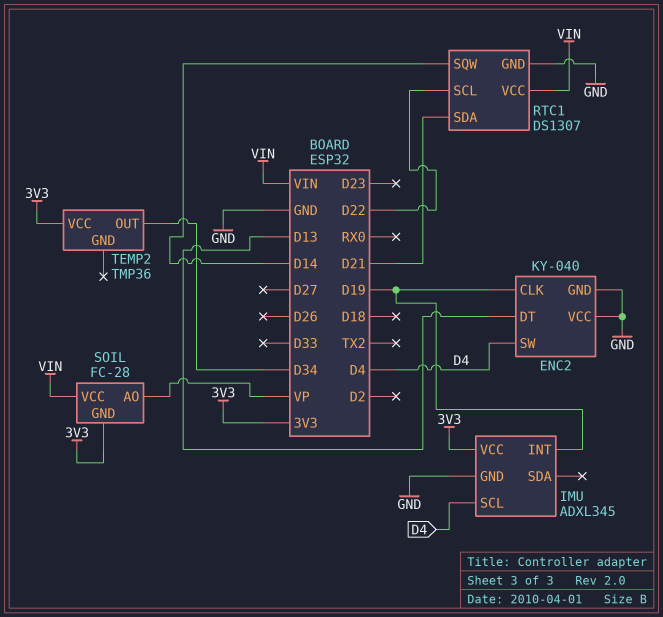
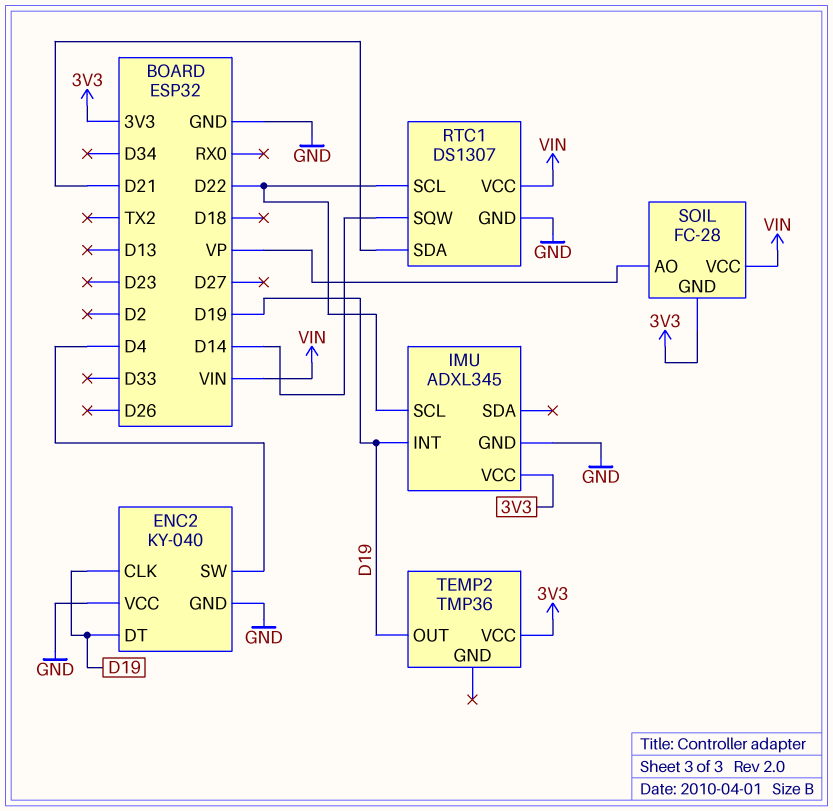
ENC2 pin DT: D13 -> D19
IMU pin SCL: D4 -> D22
TEMP2 pin OUT: D34 -> D19

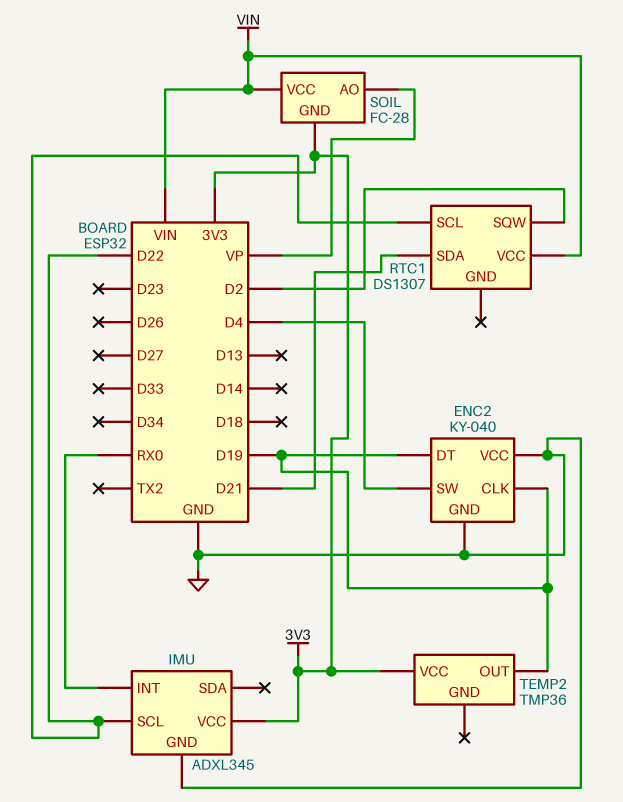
IMU pin INT: D19 -> RX0
RTC1 pin GND: GND -> none
RTC1 pin SQW: D14 -> D2

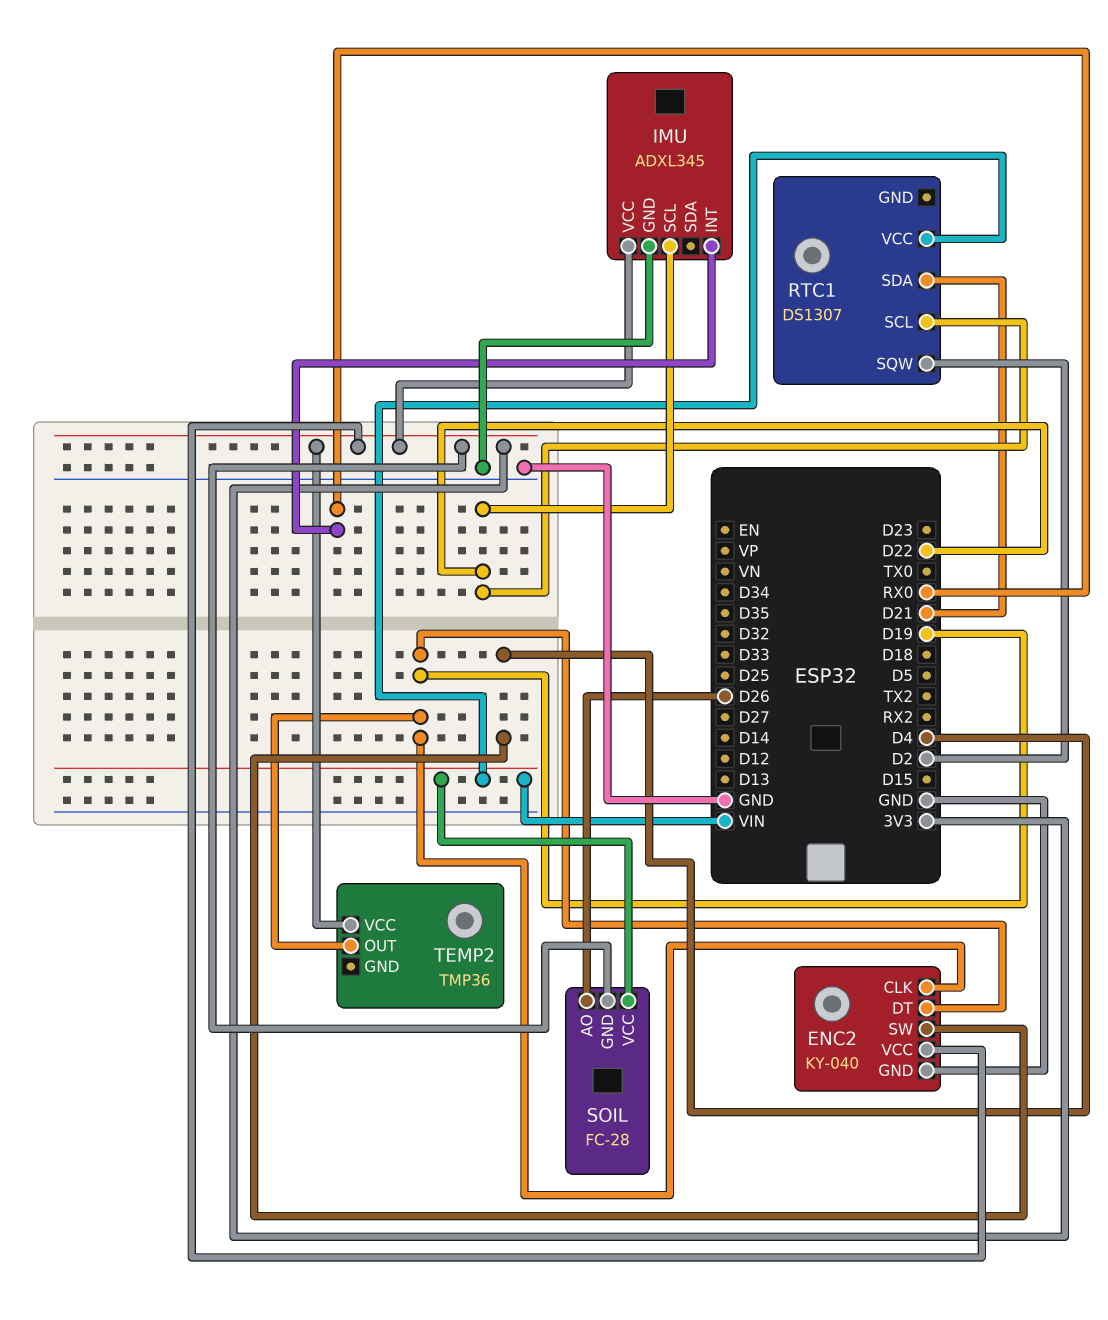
ENC2 pin VCC: GND -> 3V3
SOIL pin AO: VP -> D26

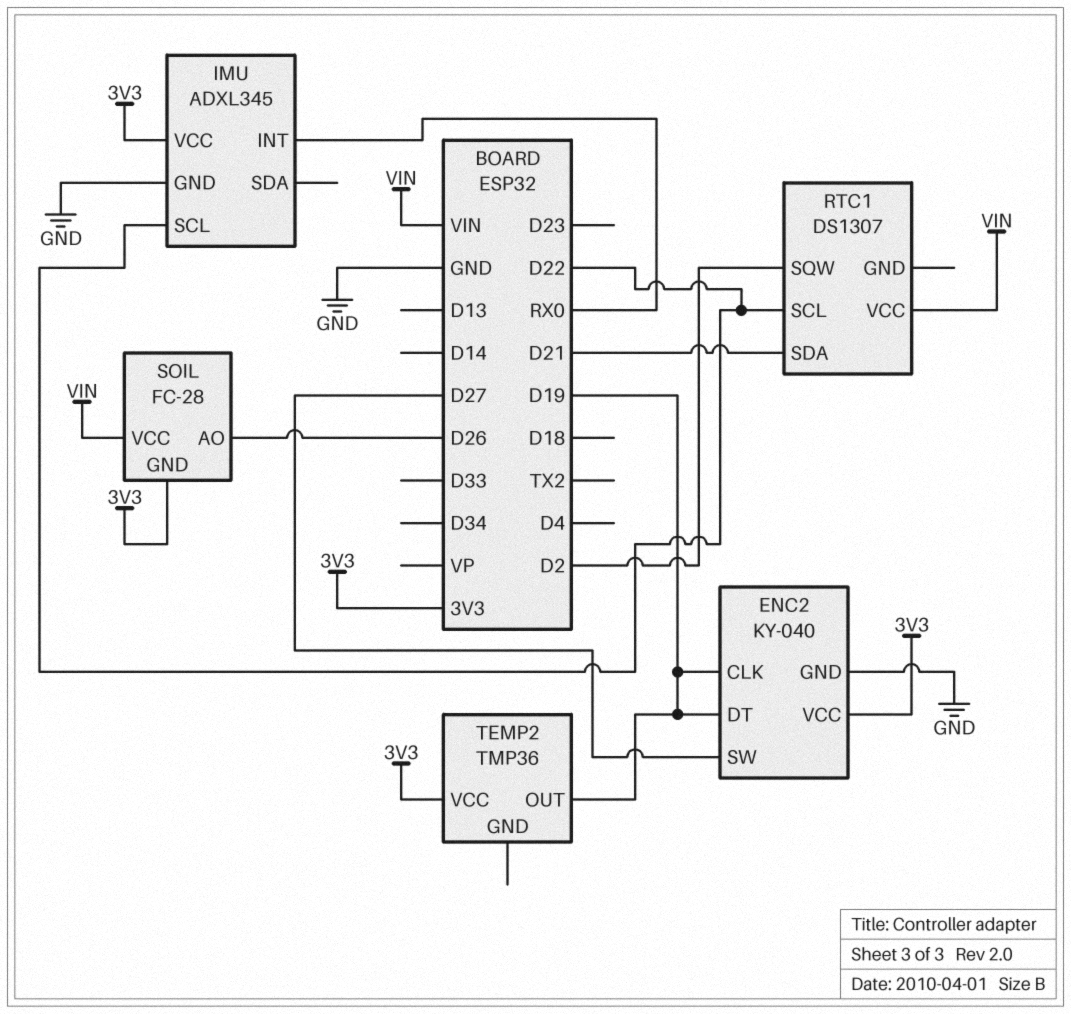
ENC2 pin SW: D4 -> D27

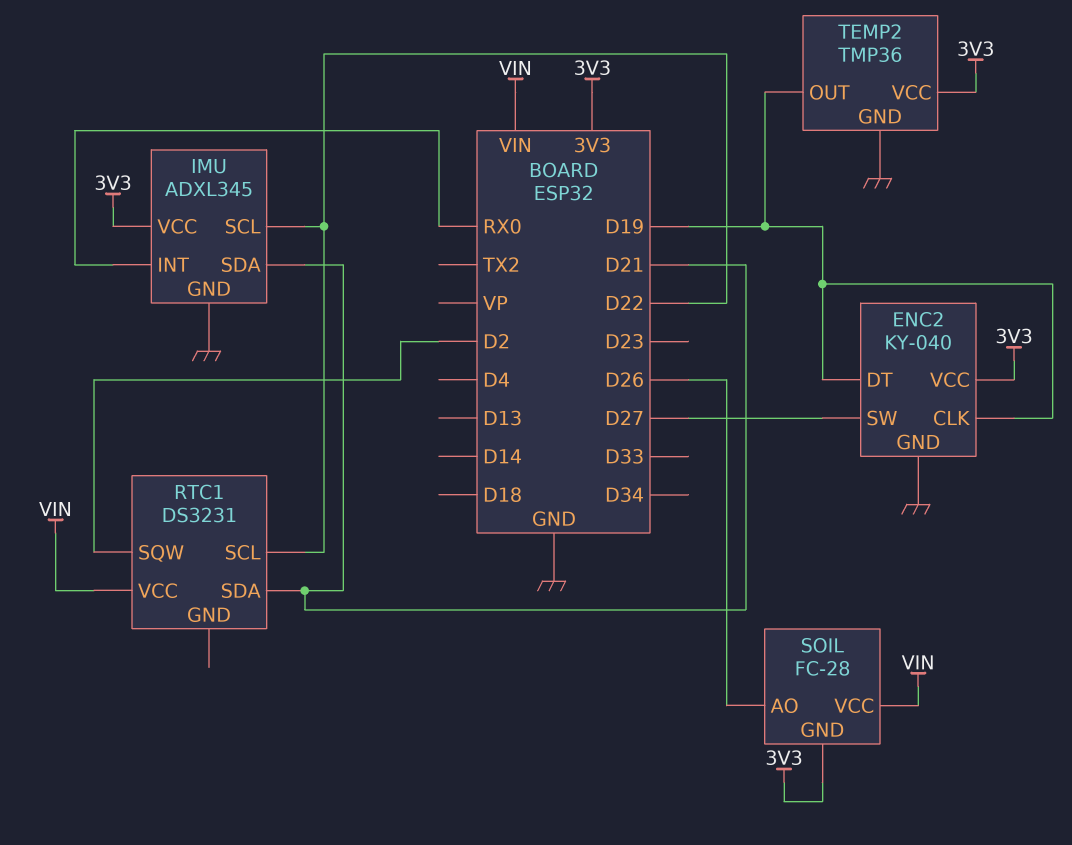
IMU pin SDA: none -> D21
RTC1: DS1307 -> DS3231
TEMP2 pin GND: none -> GND

